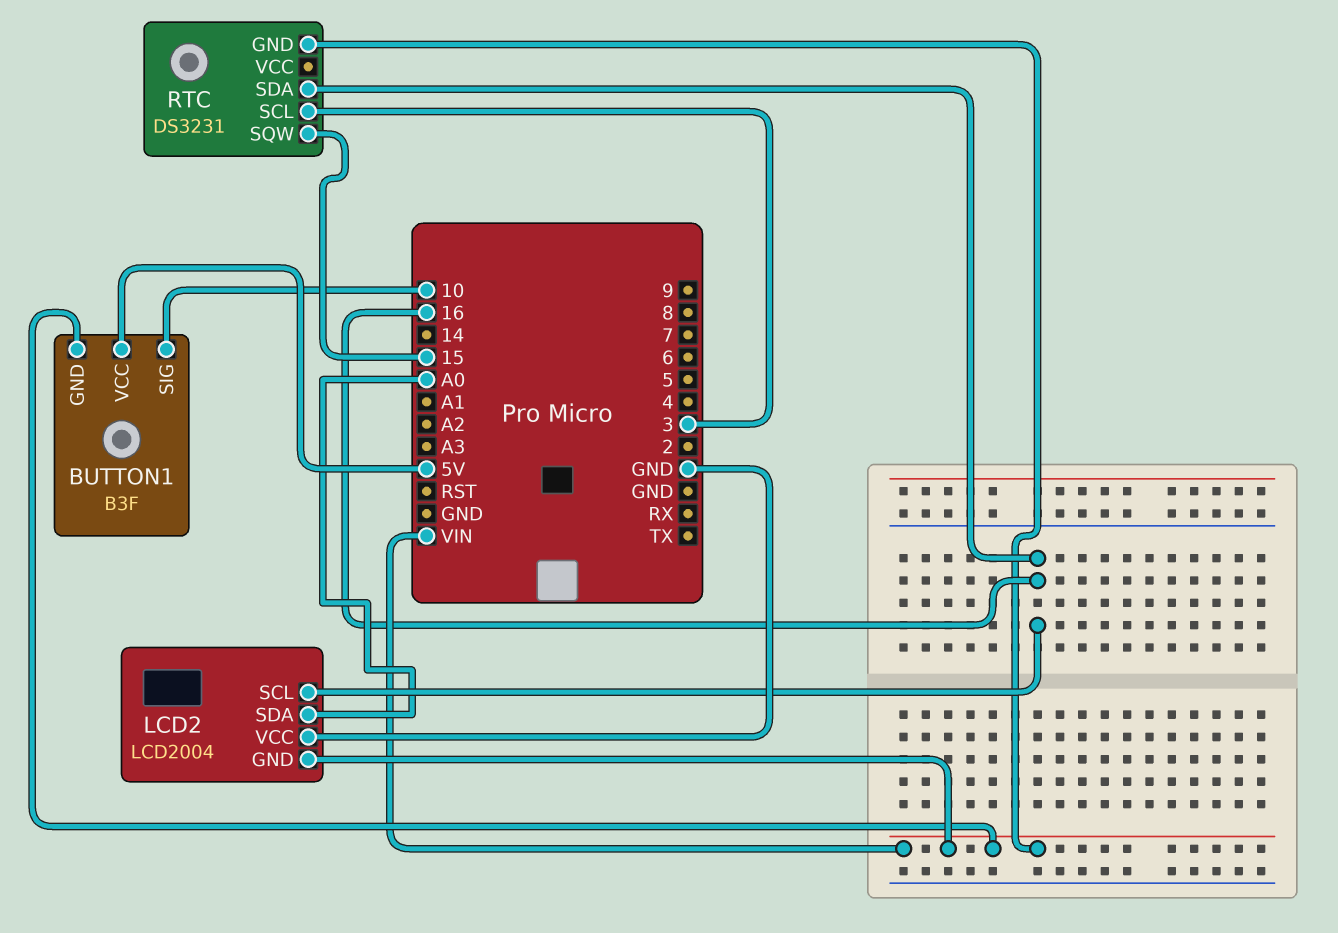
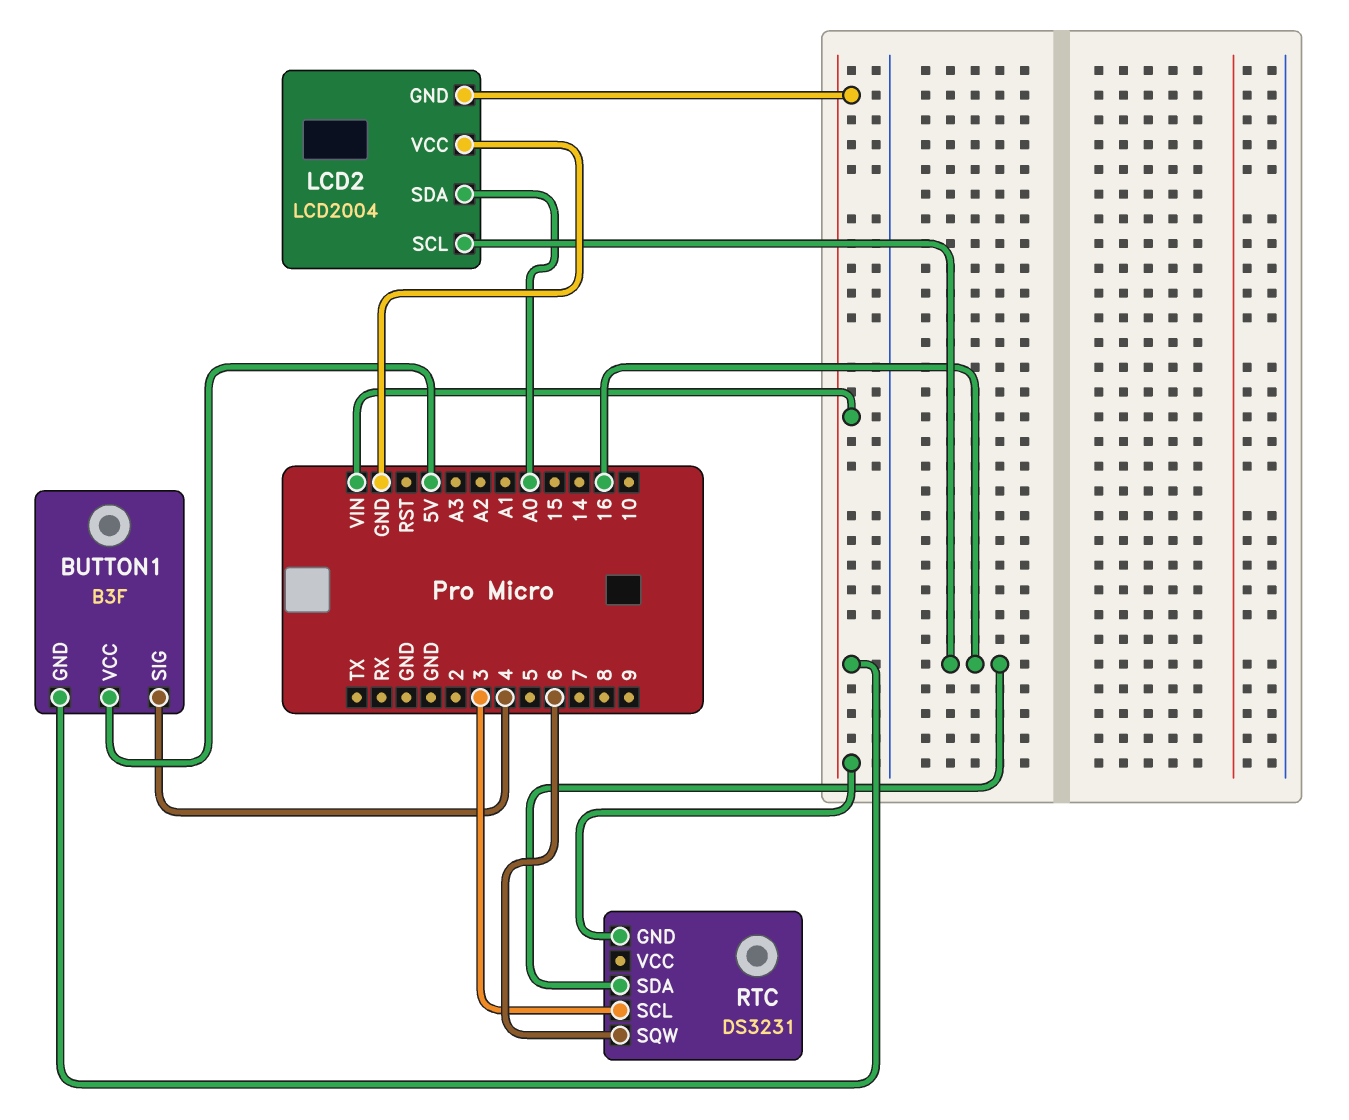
BUTTON1 pin SIG: 10 -> 4
RTC pin SQW: 15 -> 6

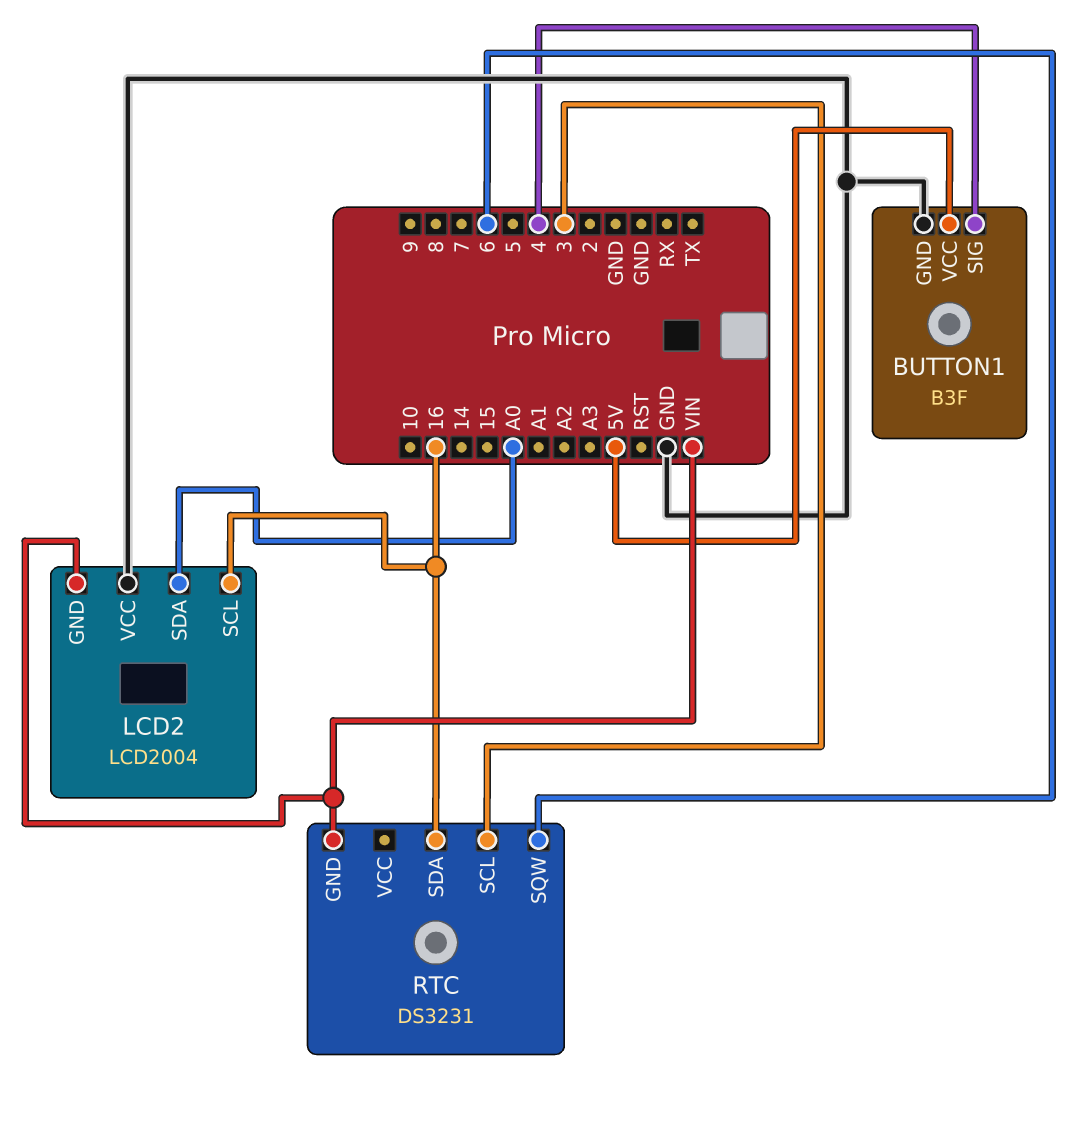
BUTTON1 pin GND: VIN -> GND

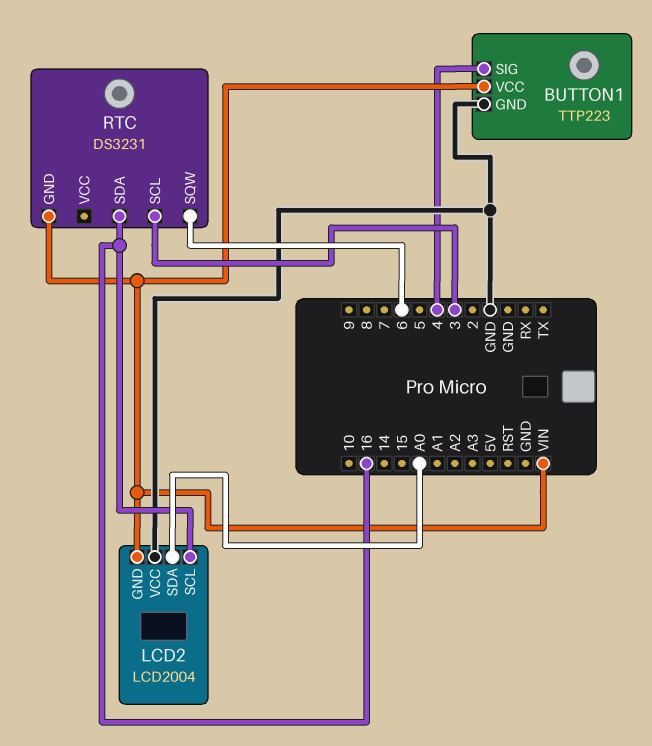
BUTTON1: B3F -> TTP223
BUTTON1 pin VCC: 5V -> VIN

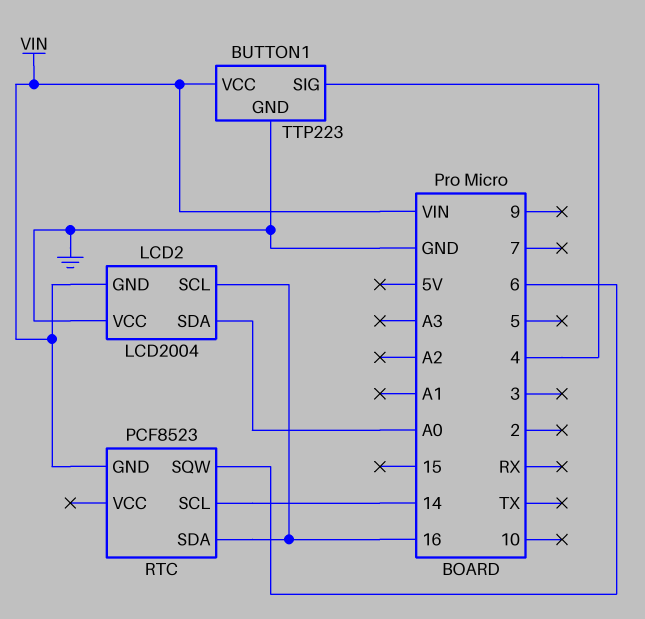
RTC: DS3231 -> PCF8523
RTC pin SCL: 3 -> 14

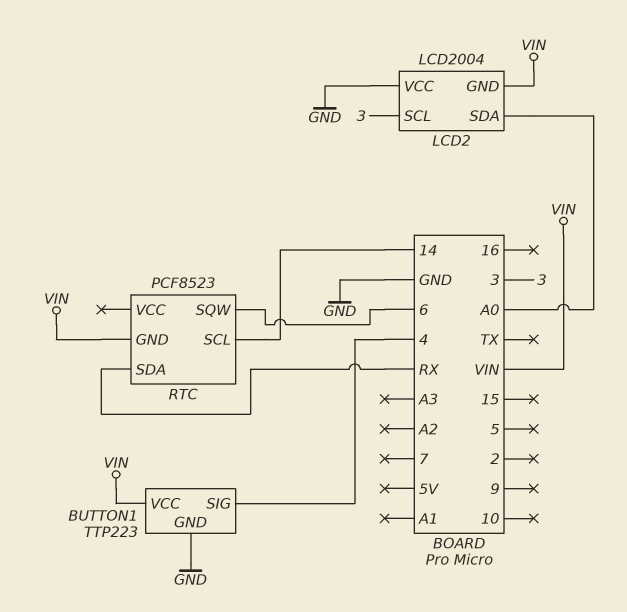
LCD2 pin SCL: 16 -> 3
RTC pin SDA: 16 -> RX

